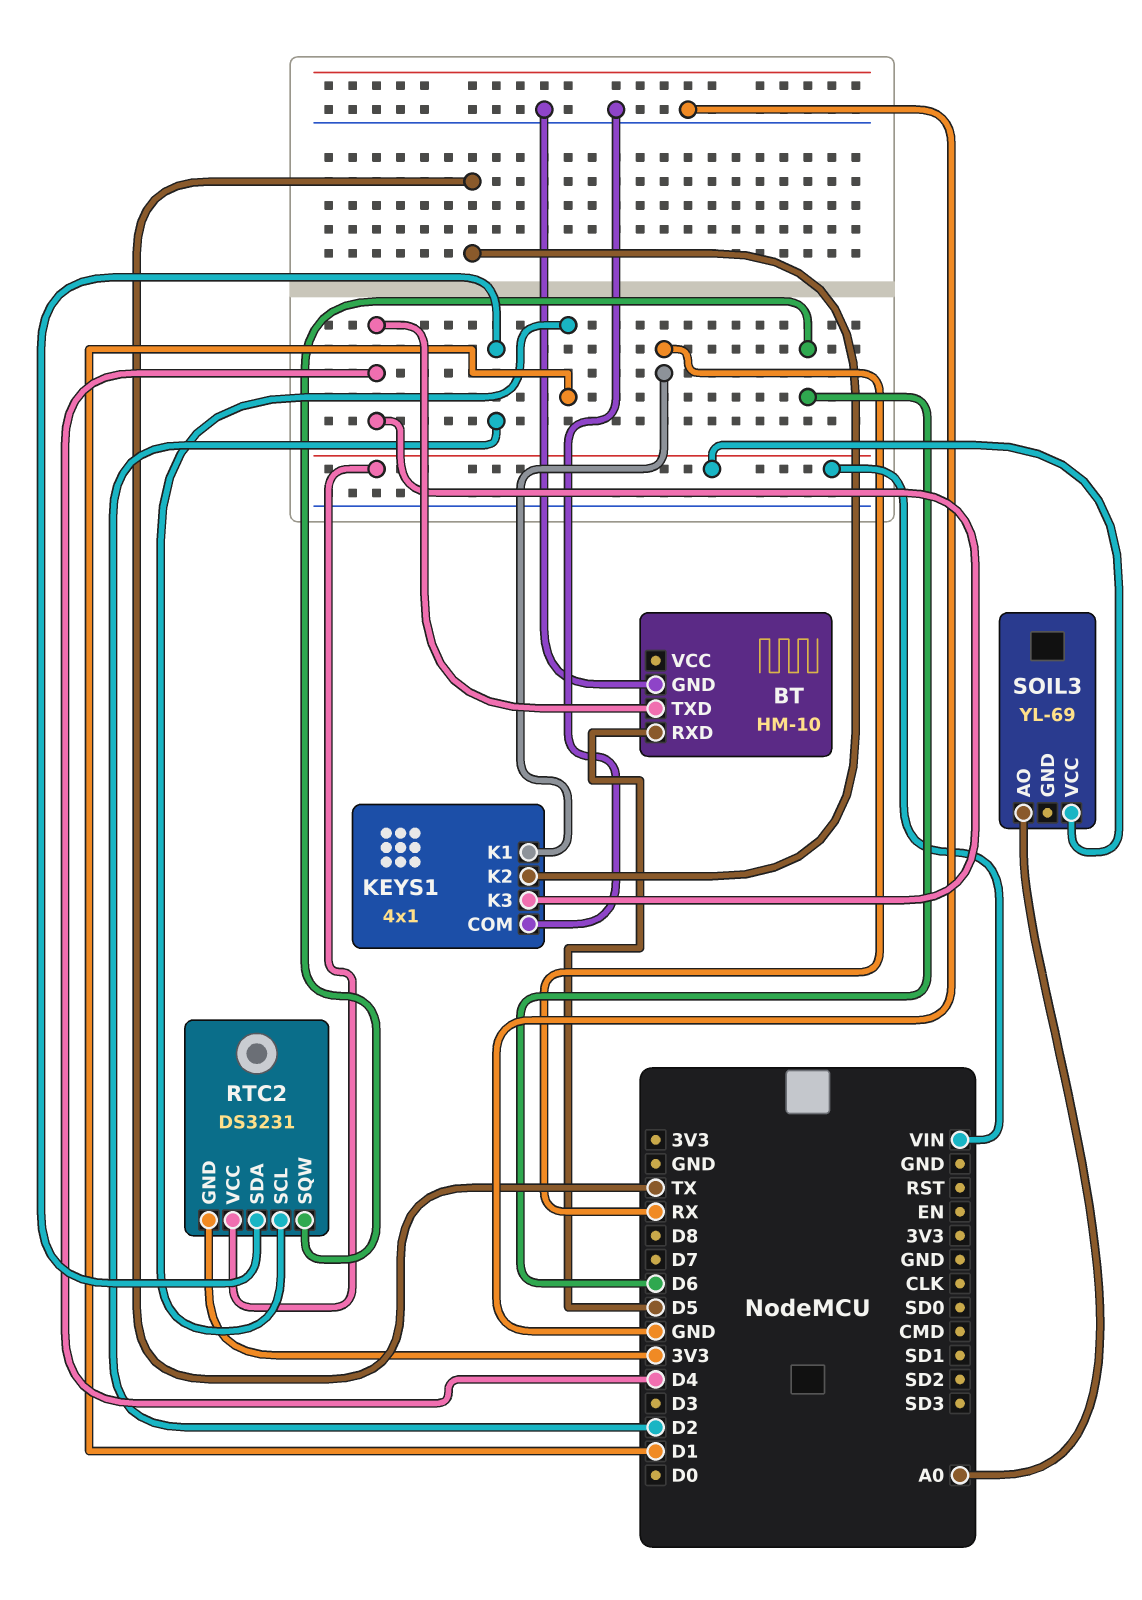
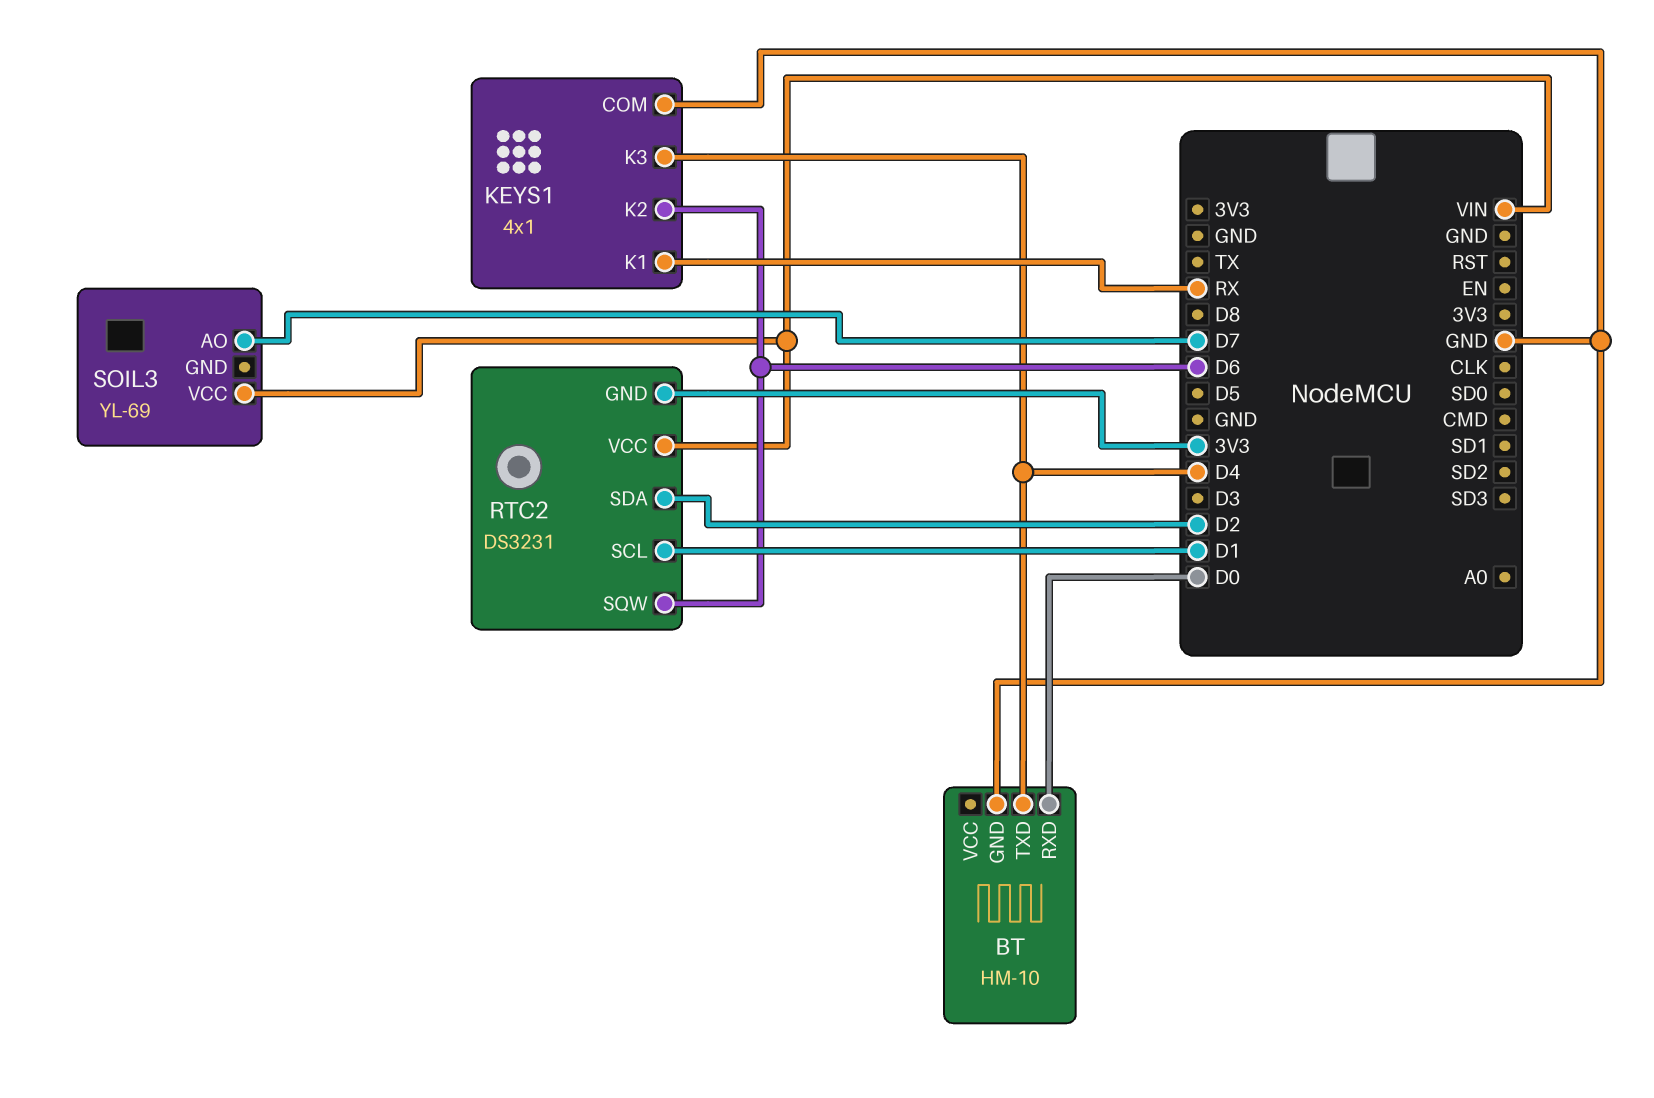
BT pin RXD: D5 -> D0
KEYS1 pin K2: TX -> D6
SOIL3 pin AO: A0 -> D7

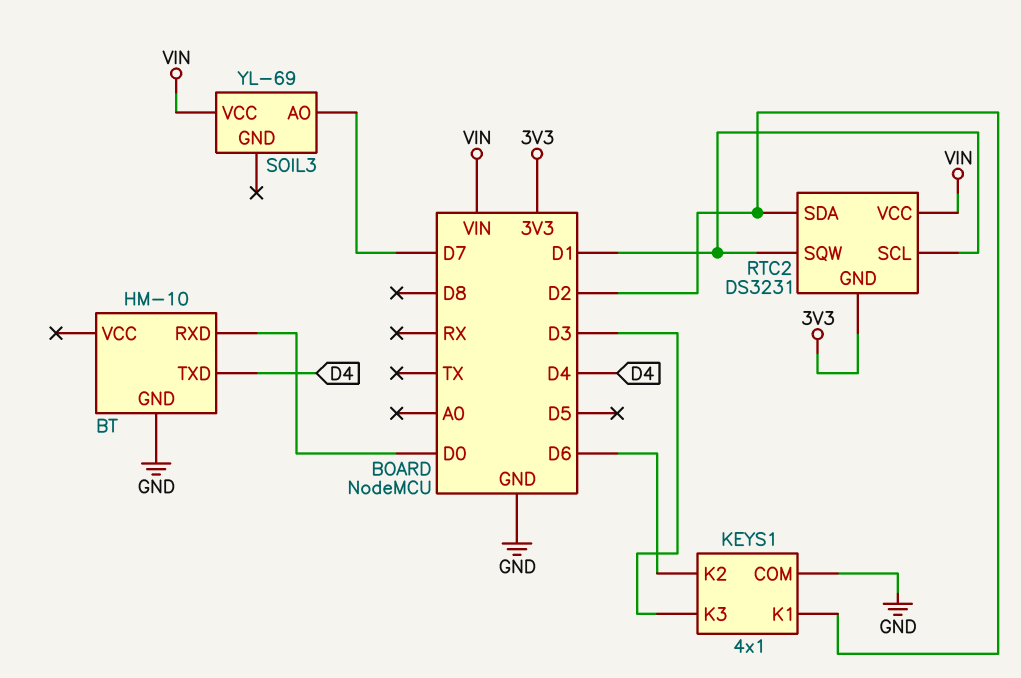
KEYS1 pin K1: RX -> D2
KEYS1 pin K3: D4 -> D3
RTC2 pin SQW: D6 -> D1

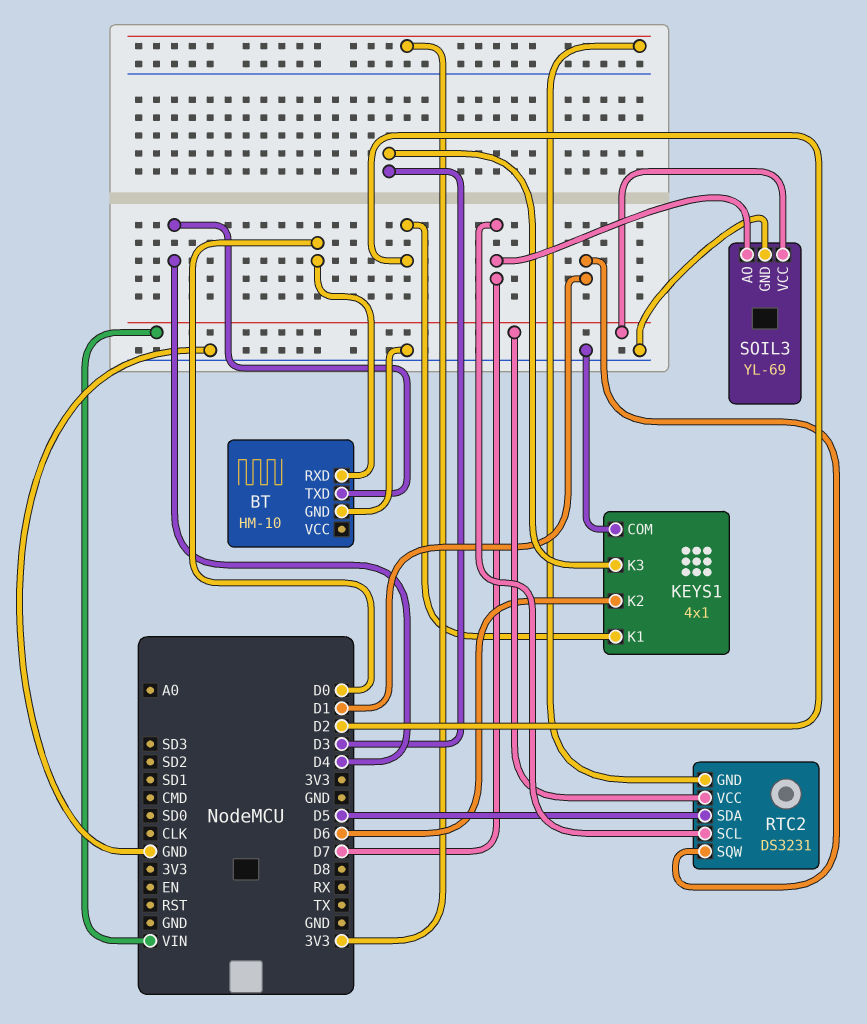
RTC2 pin SCL: D1 -> D7
RTC2 pin SDA: D2 -> D5
SOIL3 pin GND: none -> GND

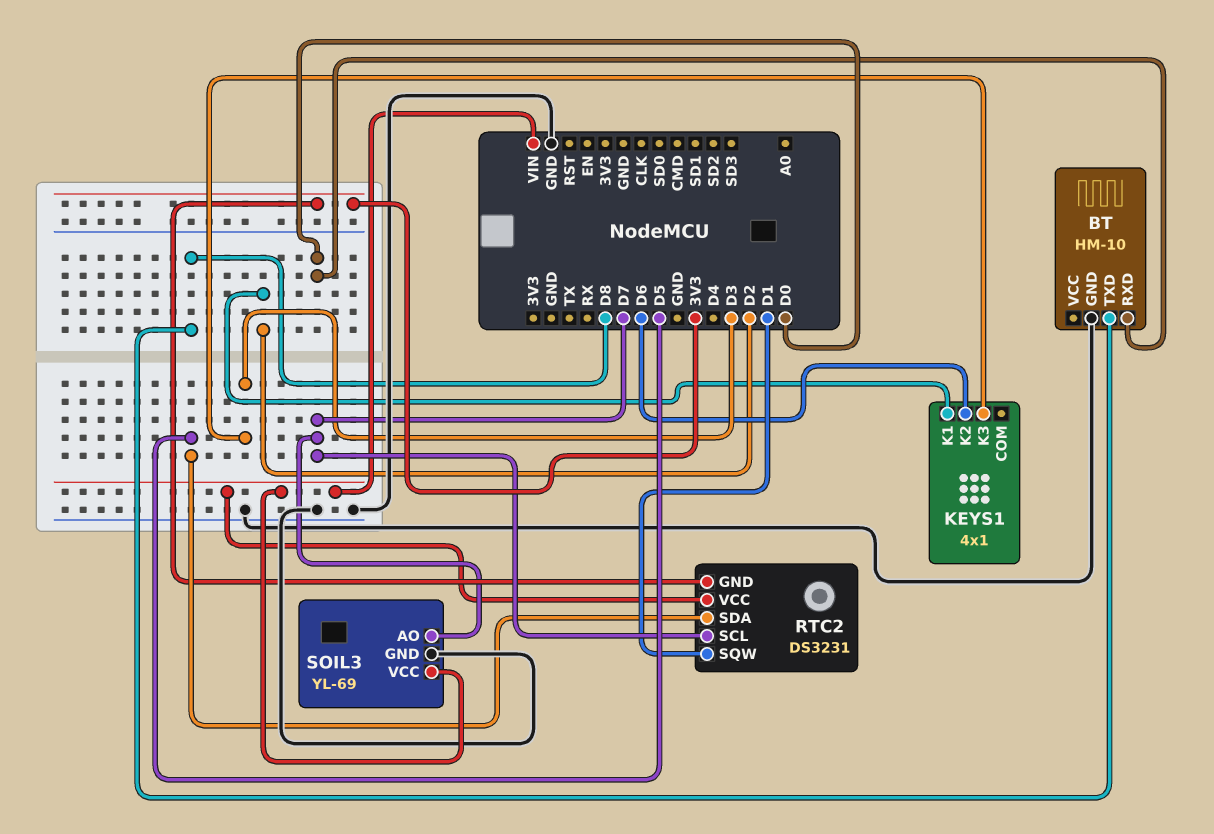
BT pin TXD: D4 -> D8
KEYS1 pin COM: GND -> none

